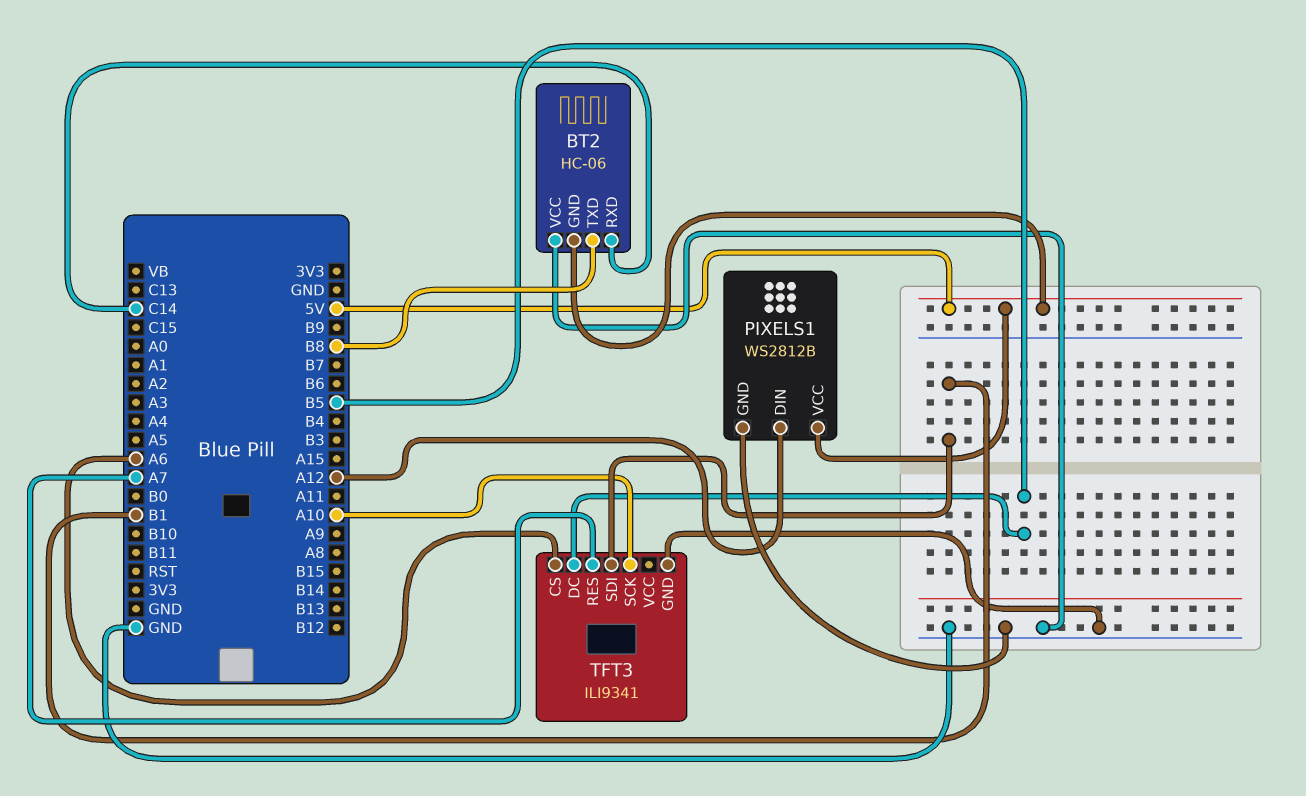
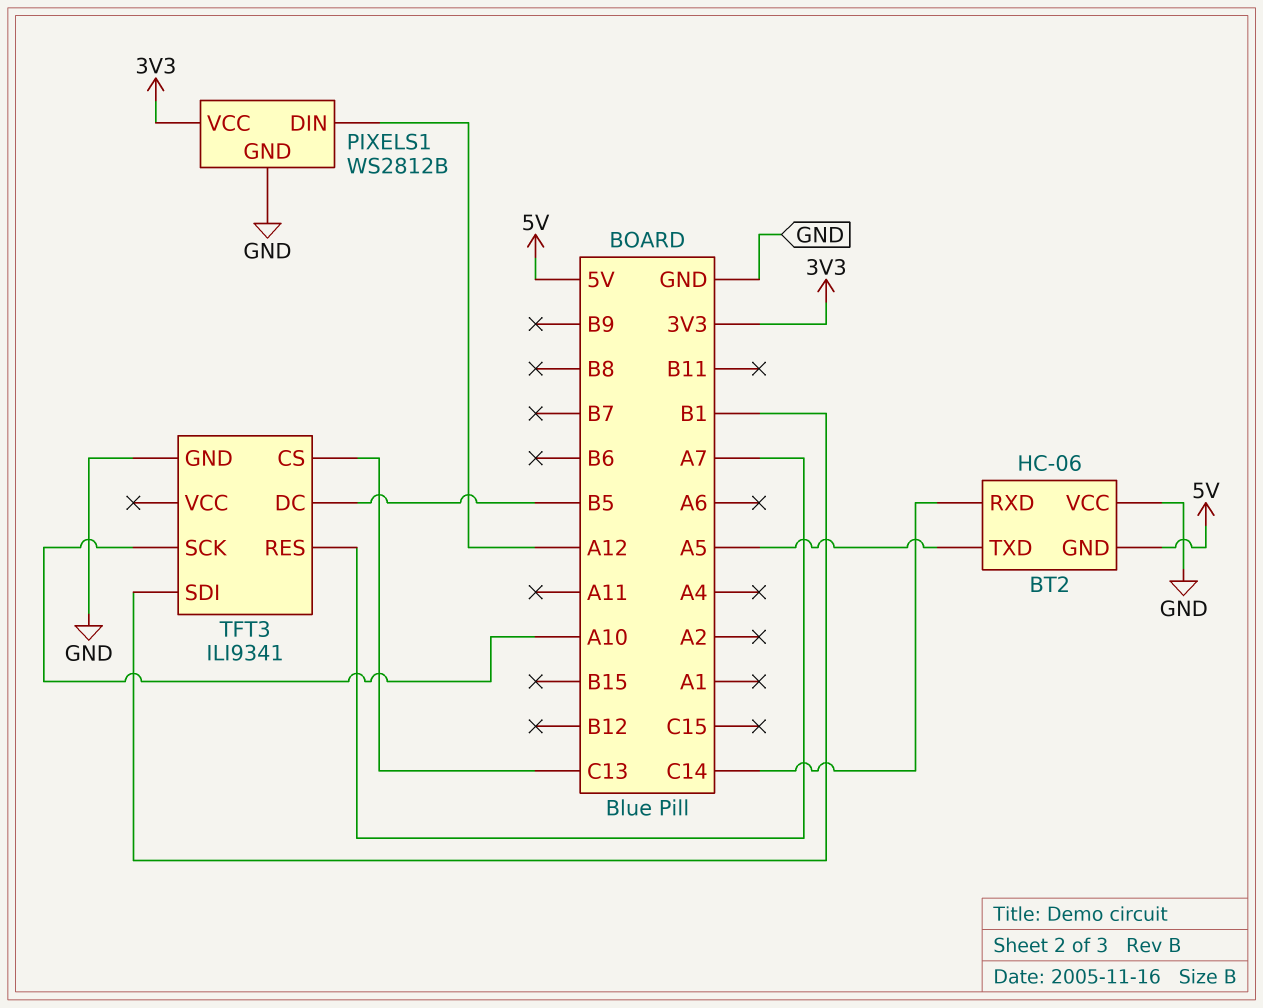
BT2 pin TXD: B8 -> A5
PIXELS1 pin VCC: 5V -> 3V3
TFT3 pin CS: A6 -> C13

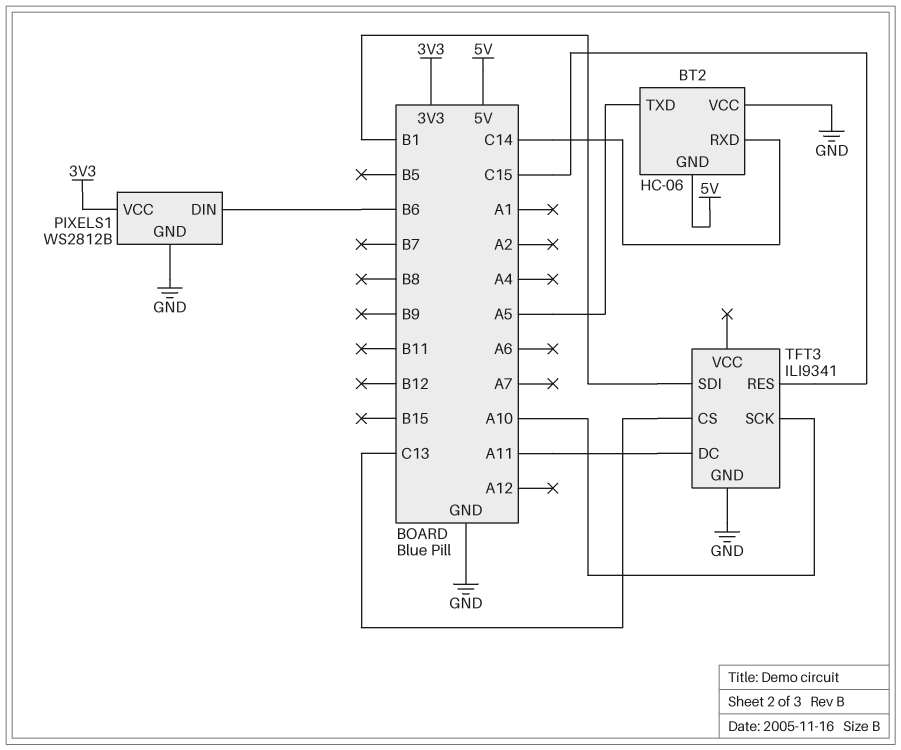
PIXELS1 pin DIN: A12 -> B6
TFT3 pin DC: B5 -> A11
TFT3 pin RES: A7 -> C15

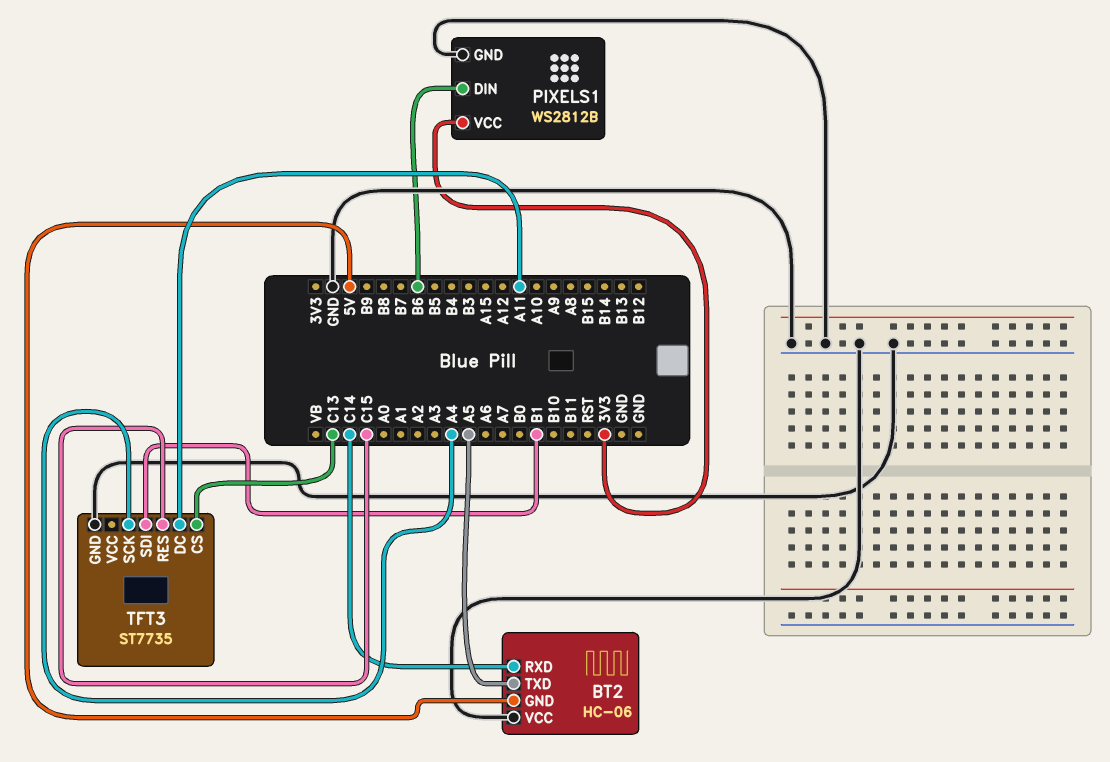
TFT3: ILI9341 -> ST7735
TFT3 pin SCK: A10 -> A4

